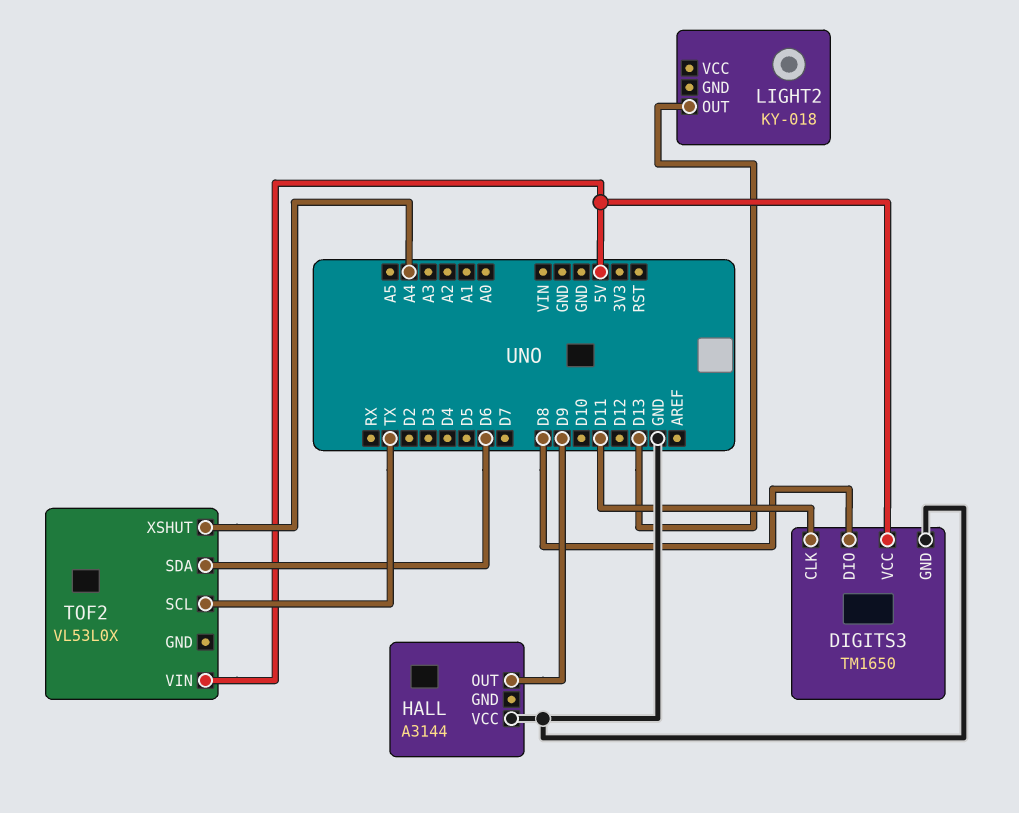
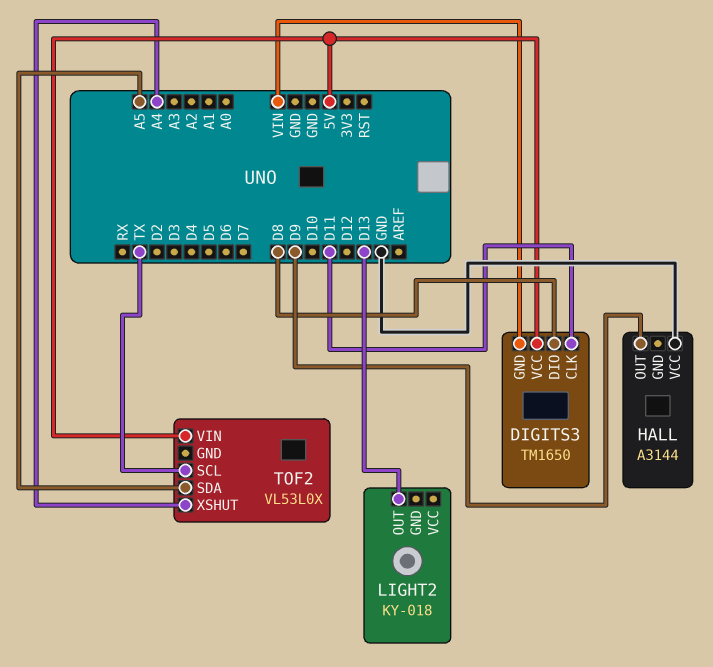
DIGITS3 pin GND: GND -> VIN
TOF2 pin SDA: D6 -> A5

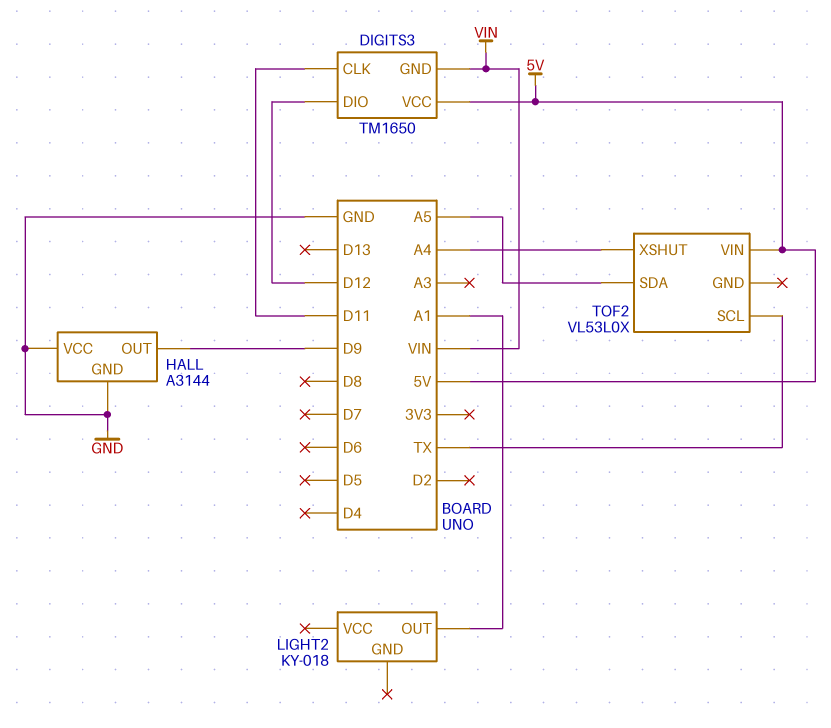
DIGITS3 pin DIO: D8 -> D12
HALL pin GND: none -> GND
LIGHT2 pin OUT: D13 -> A1

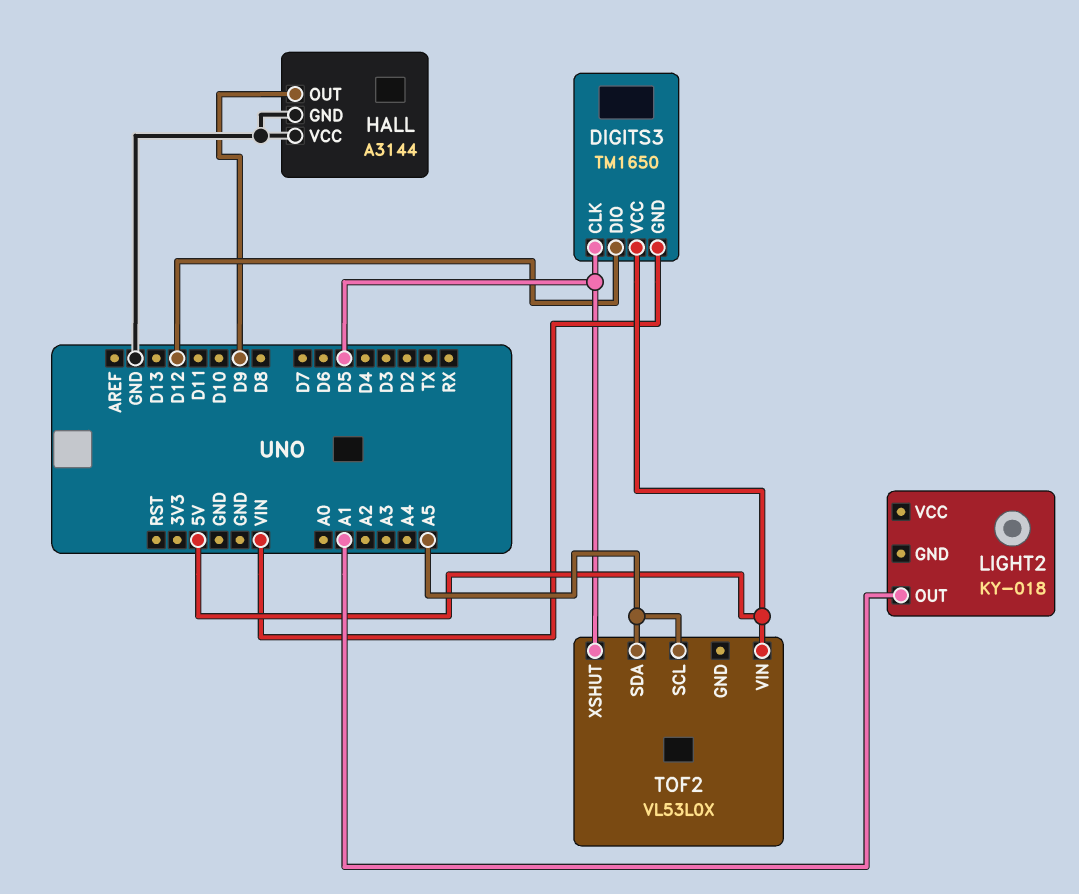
DIGITS3 pin CLK: D11 -> D5
TOF2 pin SCL: TX -> A5
TOF2 pin XSHUT: A4 -> D5

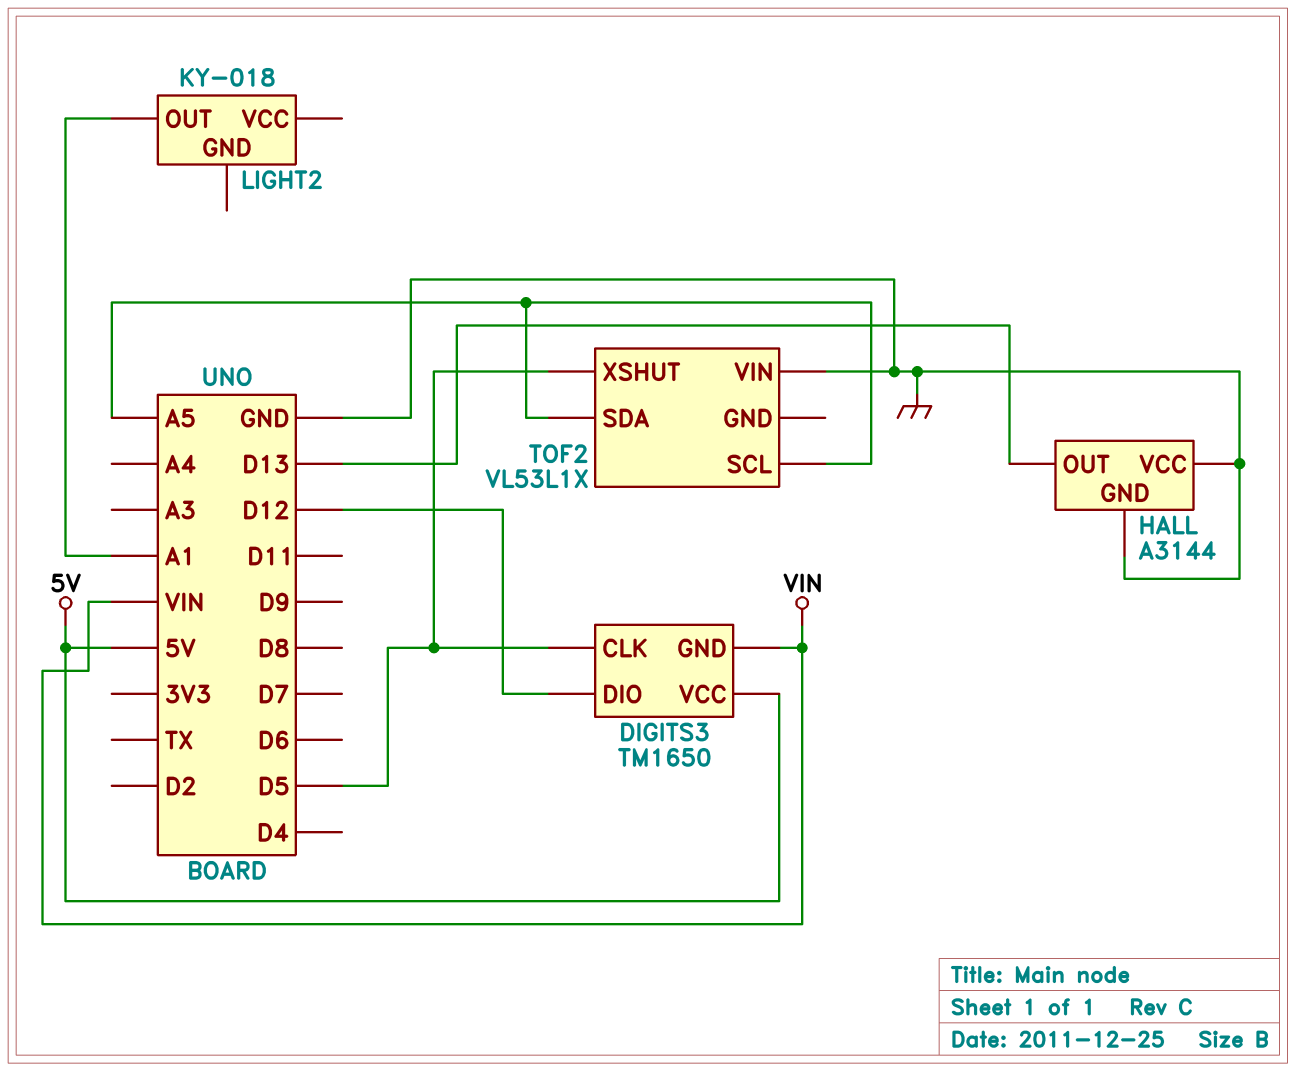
HALL pin OUT: D9 -> D13
TOF2: VL53L0X -> VL53L1X
TOF2 pin VIN: 5V -> GND

